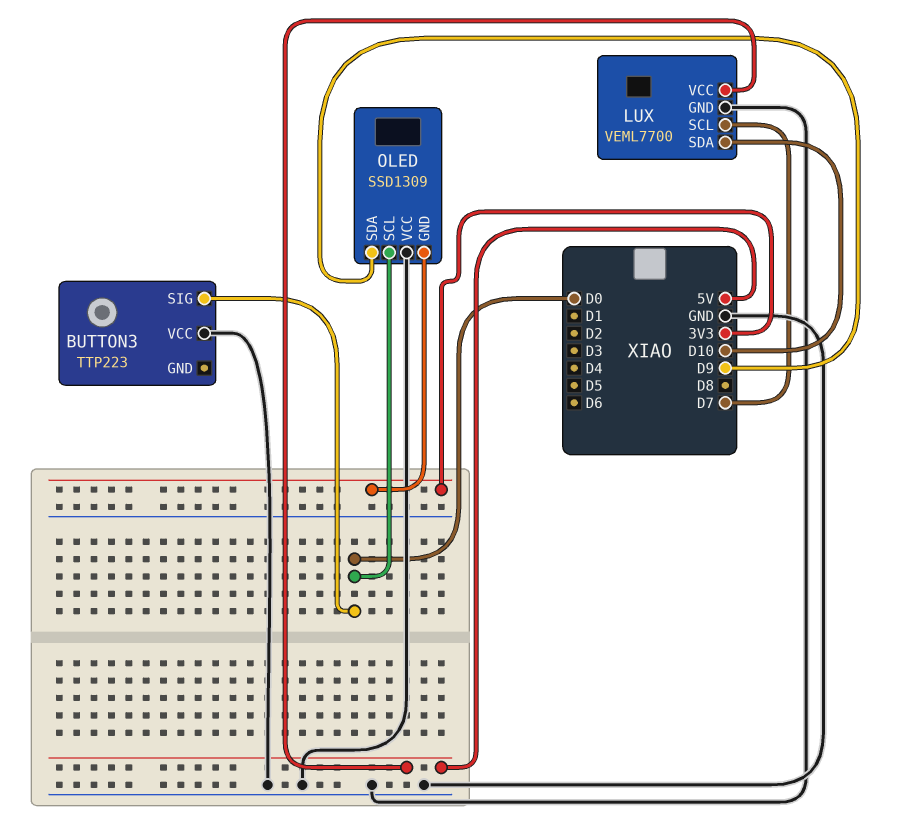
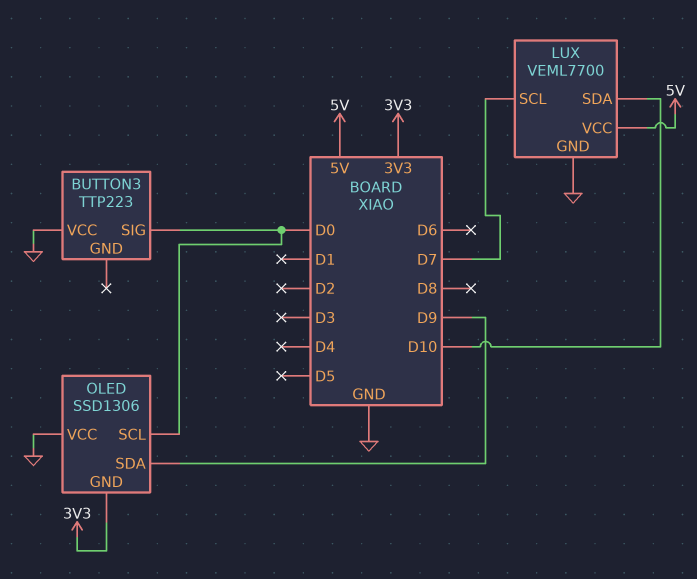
OLED: SSD1309 -> SSD1306

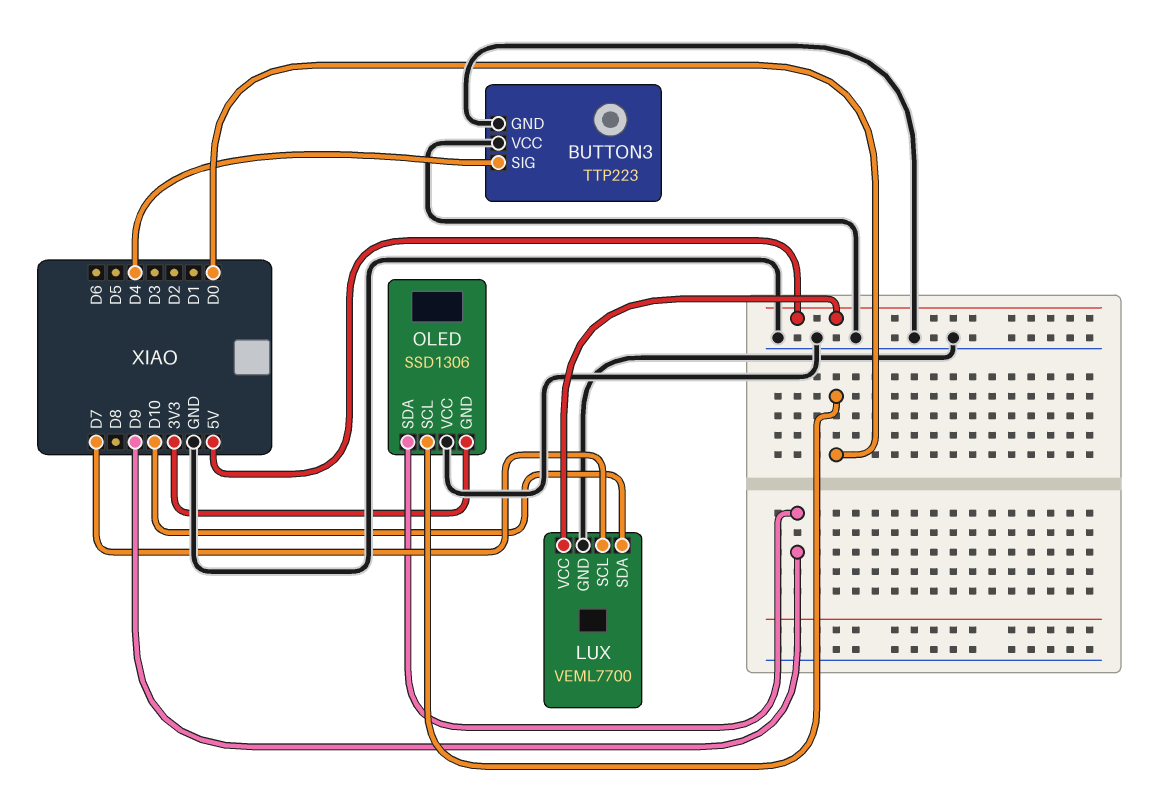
BUTTON3 pin GND: none -> GND
BUTTON3 pin SIG: D0 -> D4

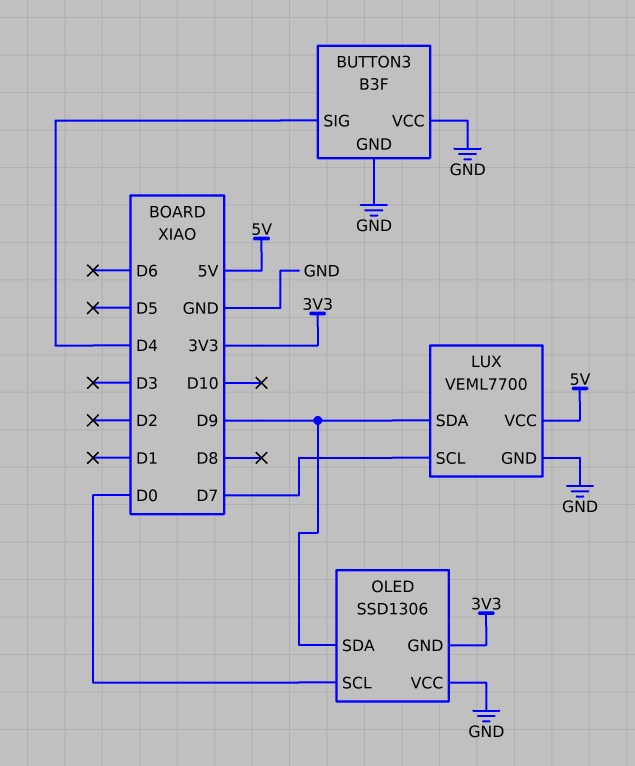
BUTTON3: TTP223 -> B3F
LUX pin SDA: D10 -> D9

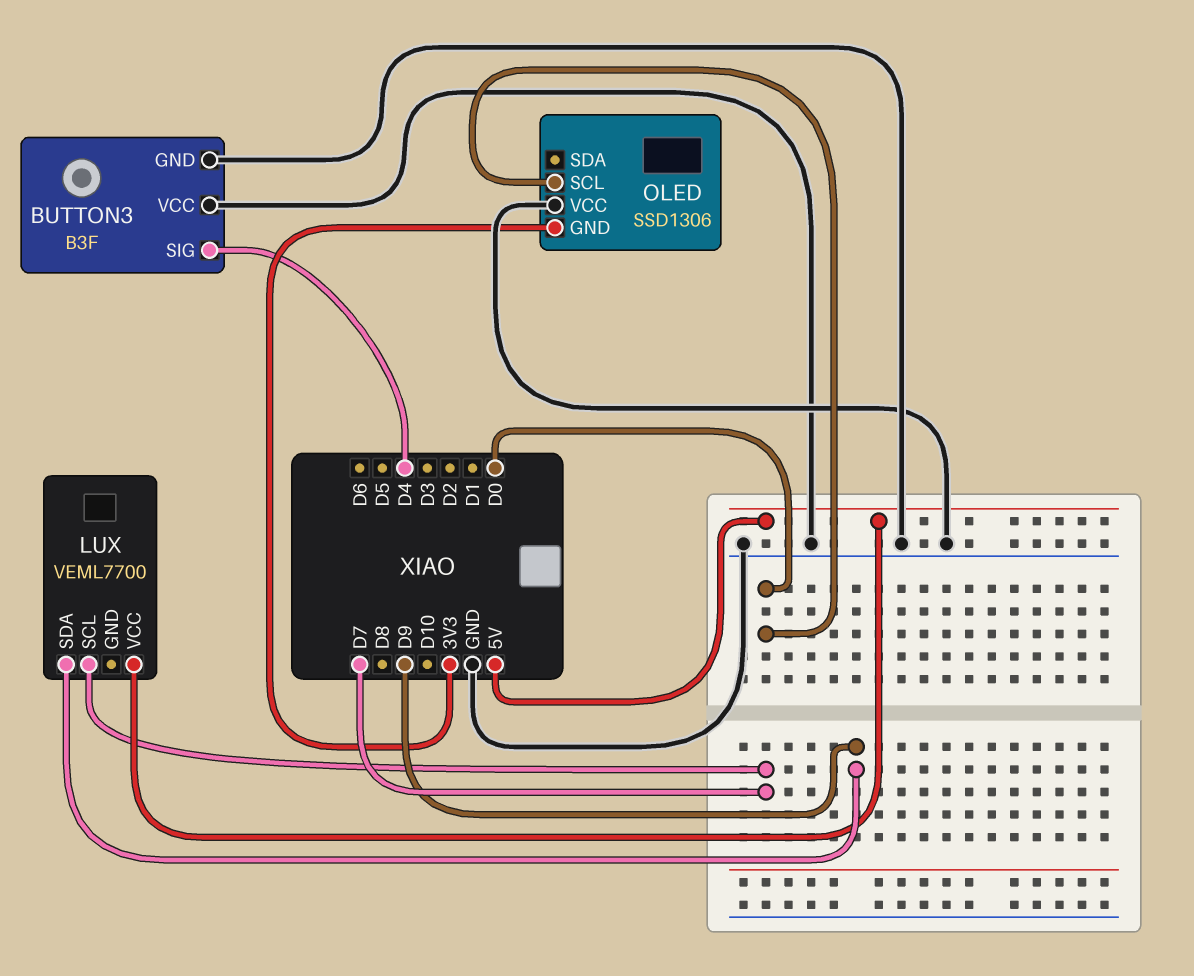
LUX pin GND: GND -> none
OLED pin SDA: D9 -> none

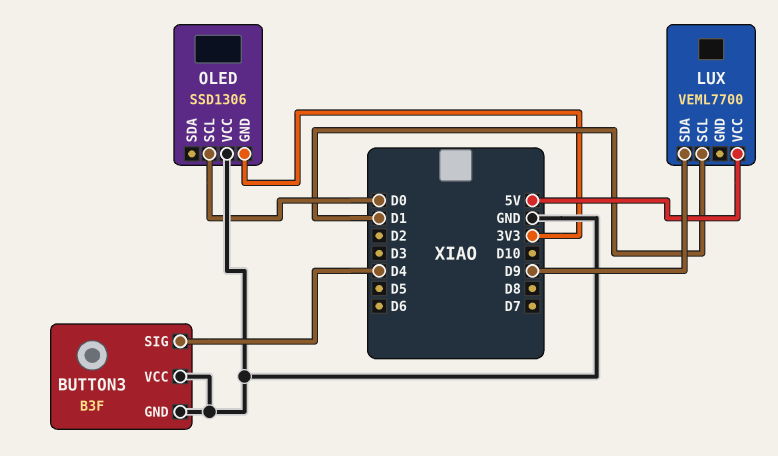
LUX pin SCL: D7 -> D1

